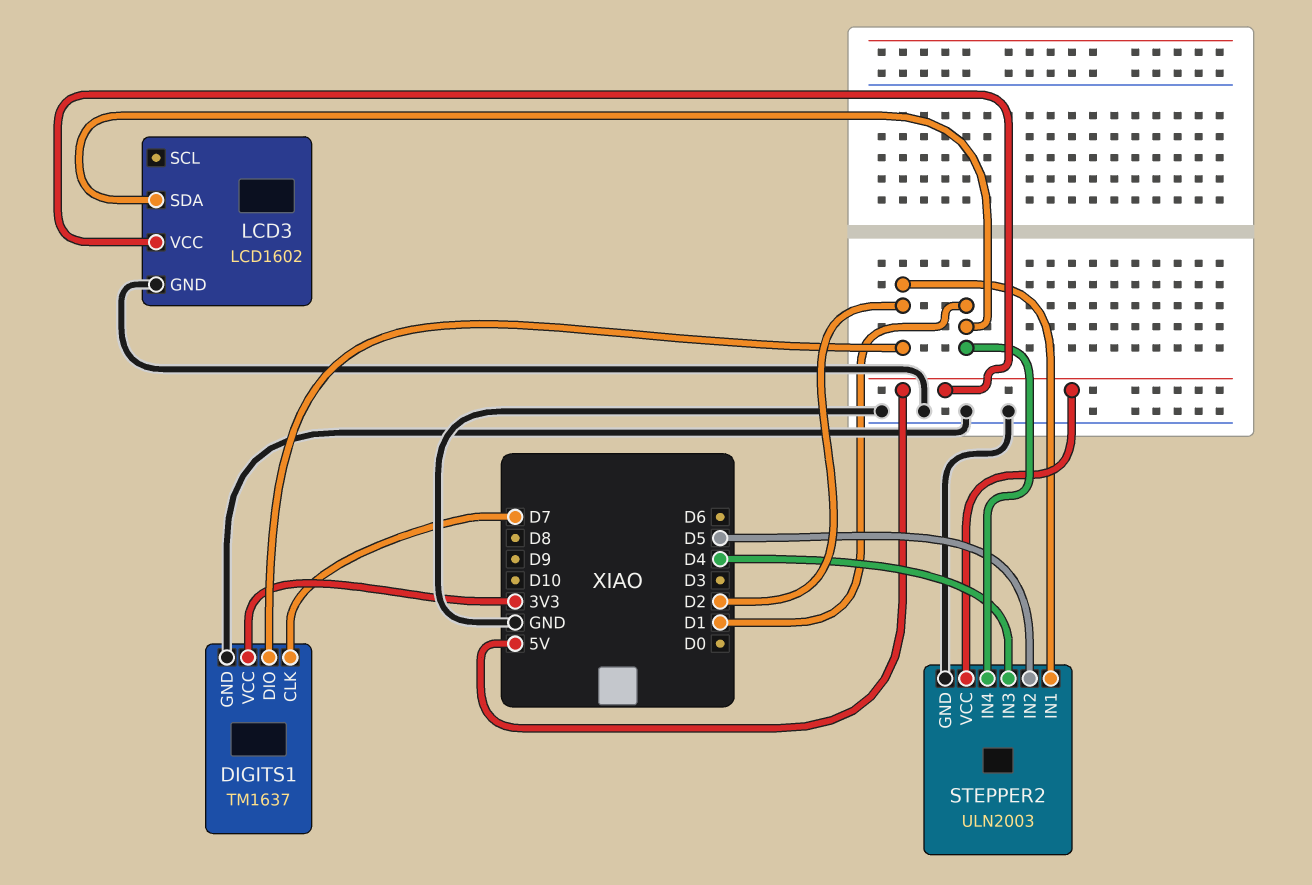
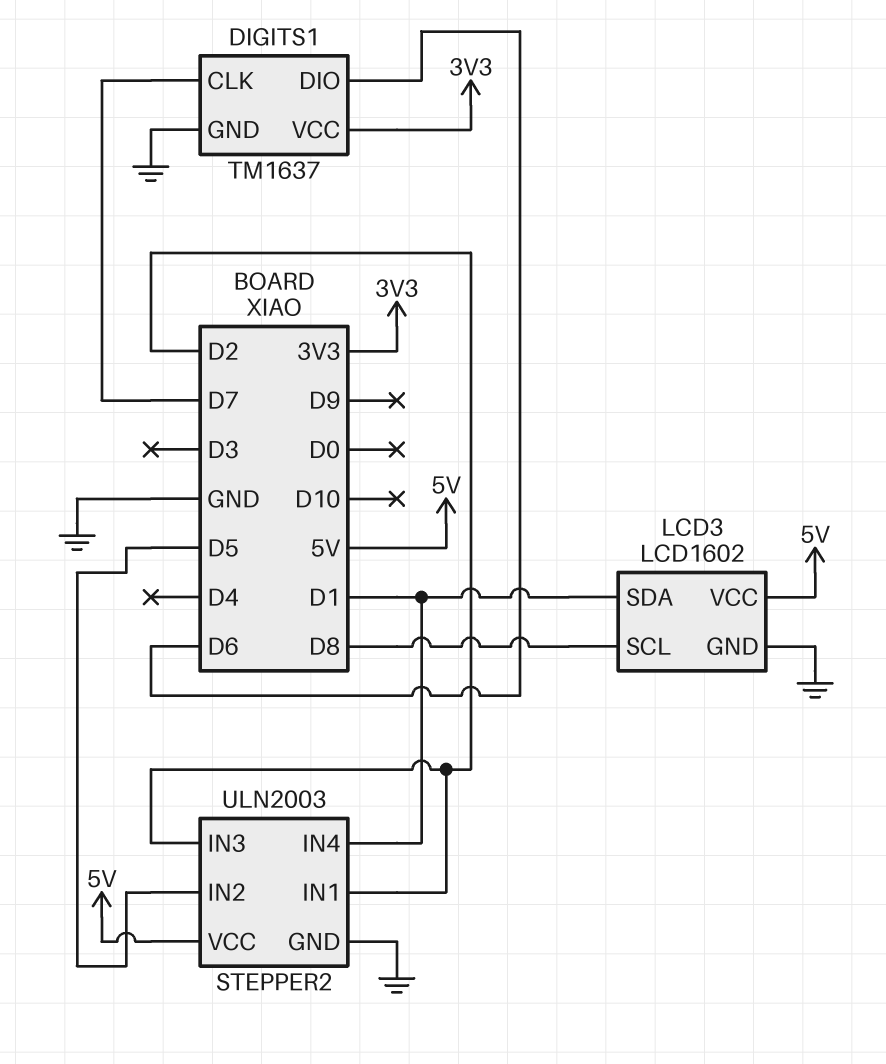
DIGITS1 pin DIO: D2 -> D6
LCD3 pin SCL: none -> D8
STEPPER2 pin IN3: D4 -> D2

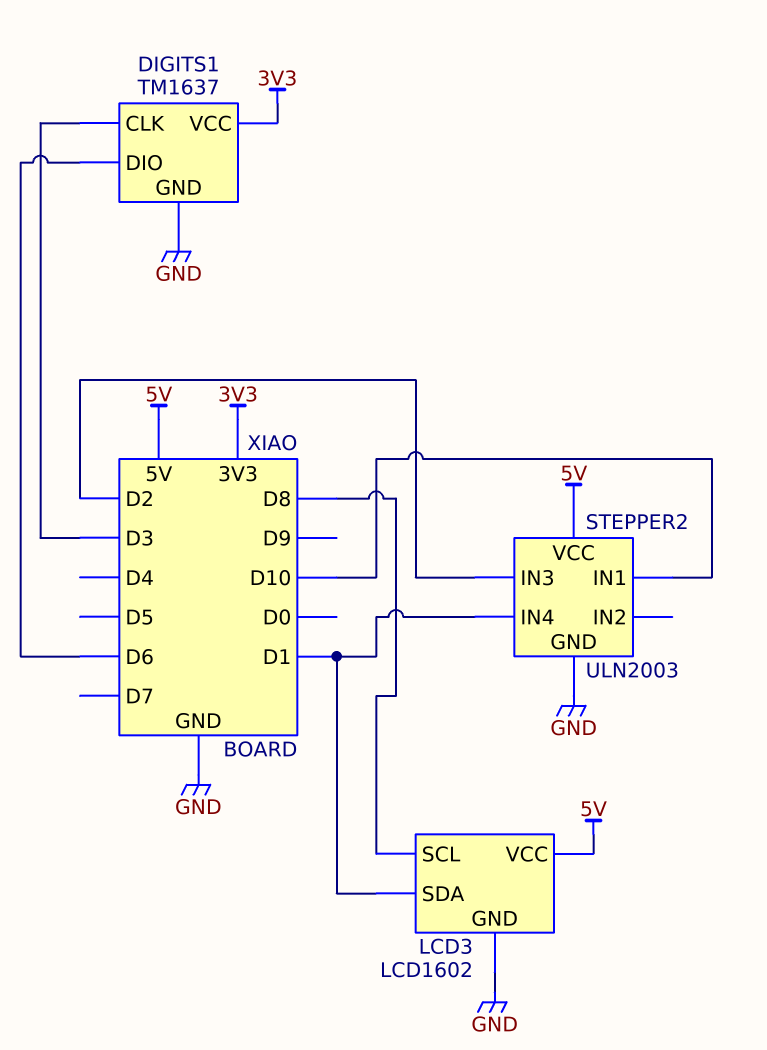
DIGITS1 pin CLK: D7 -> D3
STEPPER2 pin IN1: D2 -> D10
STEPPER2 pin IN2: D5 -> none

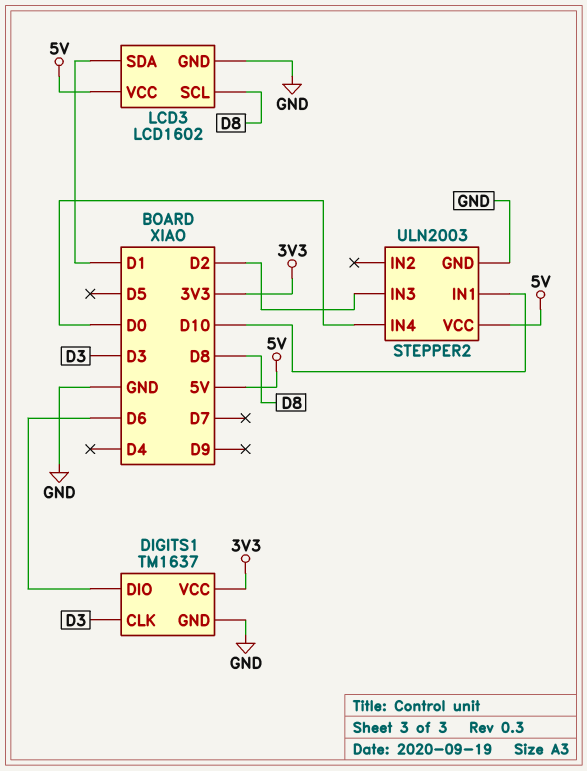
STEPPER2 pin IN4: D1 -> D0

